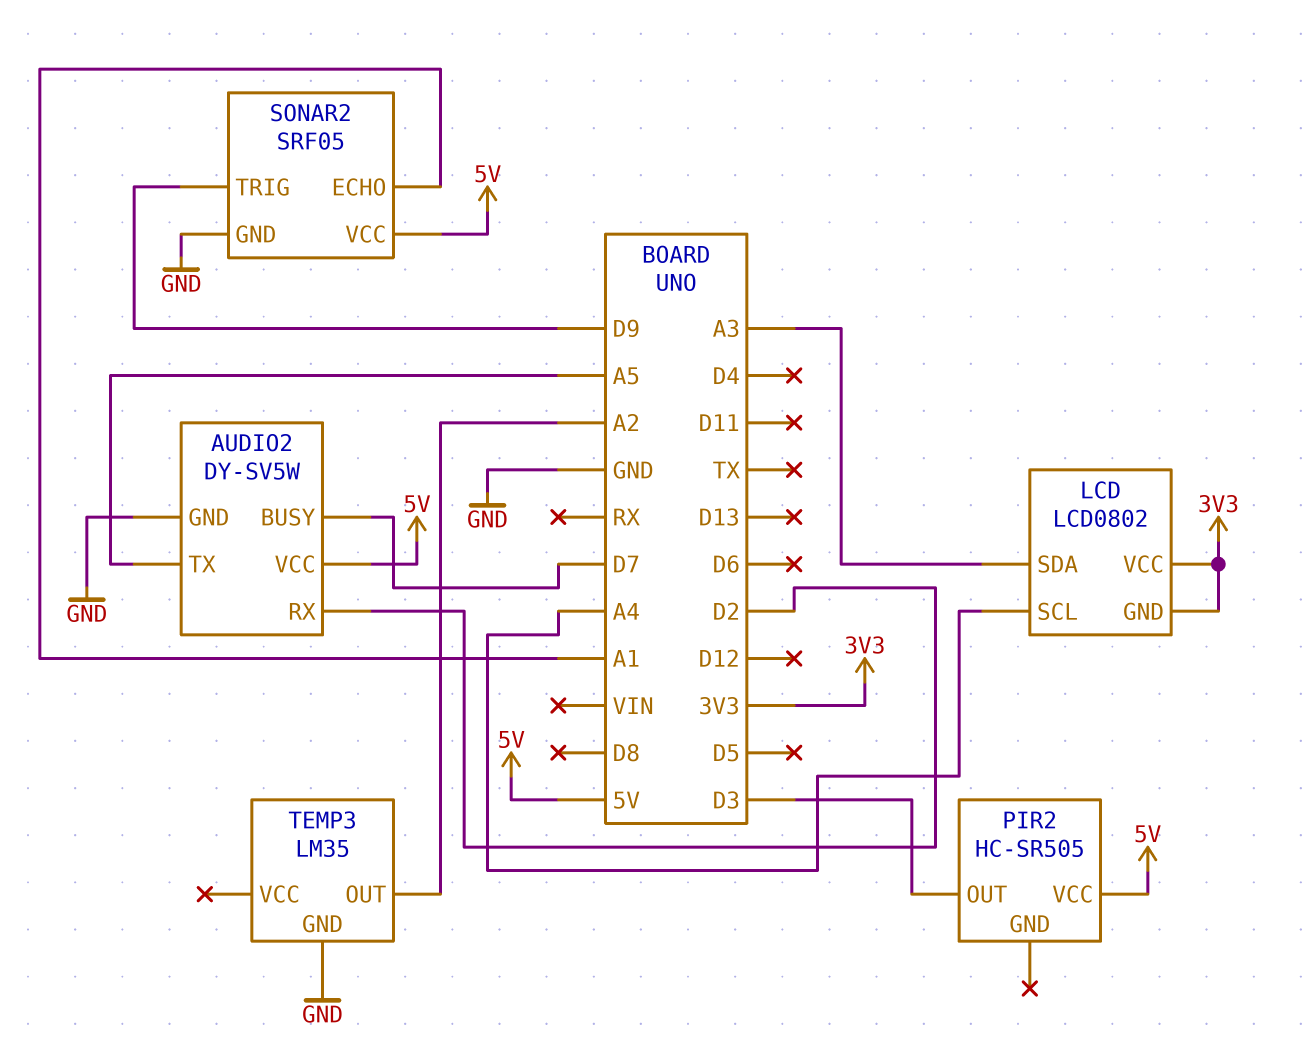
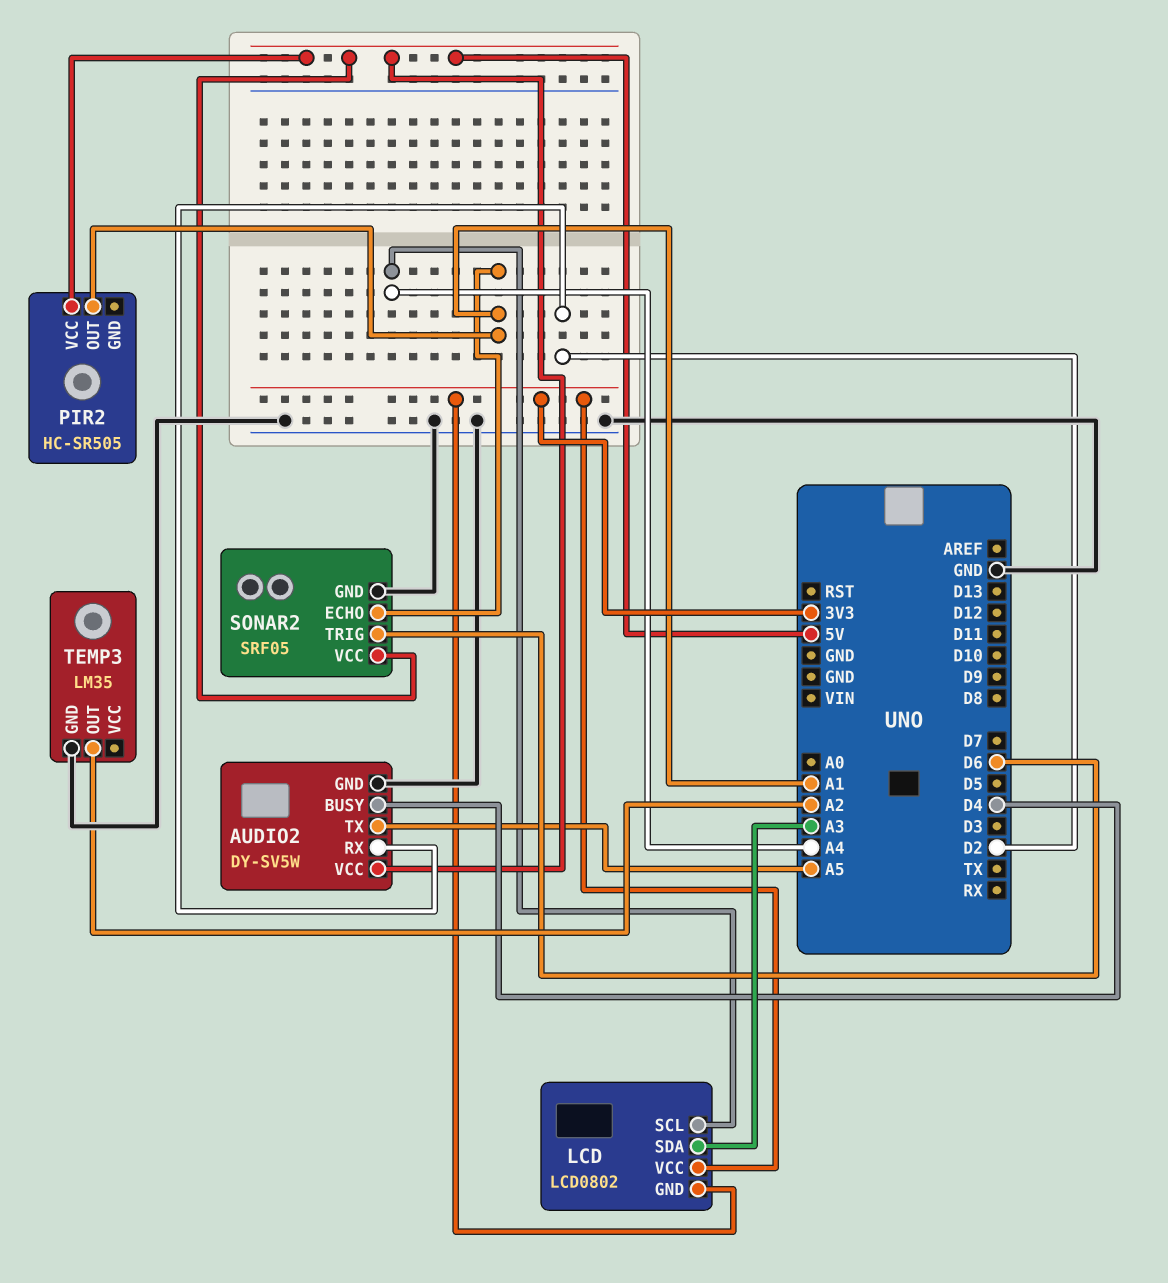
AUDIO2 pin BUSY: D7 -> D4
PIR2 pin OUT: D3 -> A1
SONAR2 pin TRIG: D9 -> D6

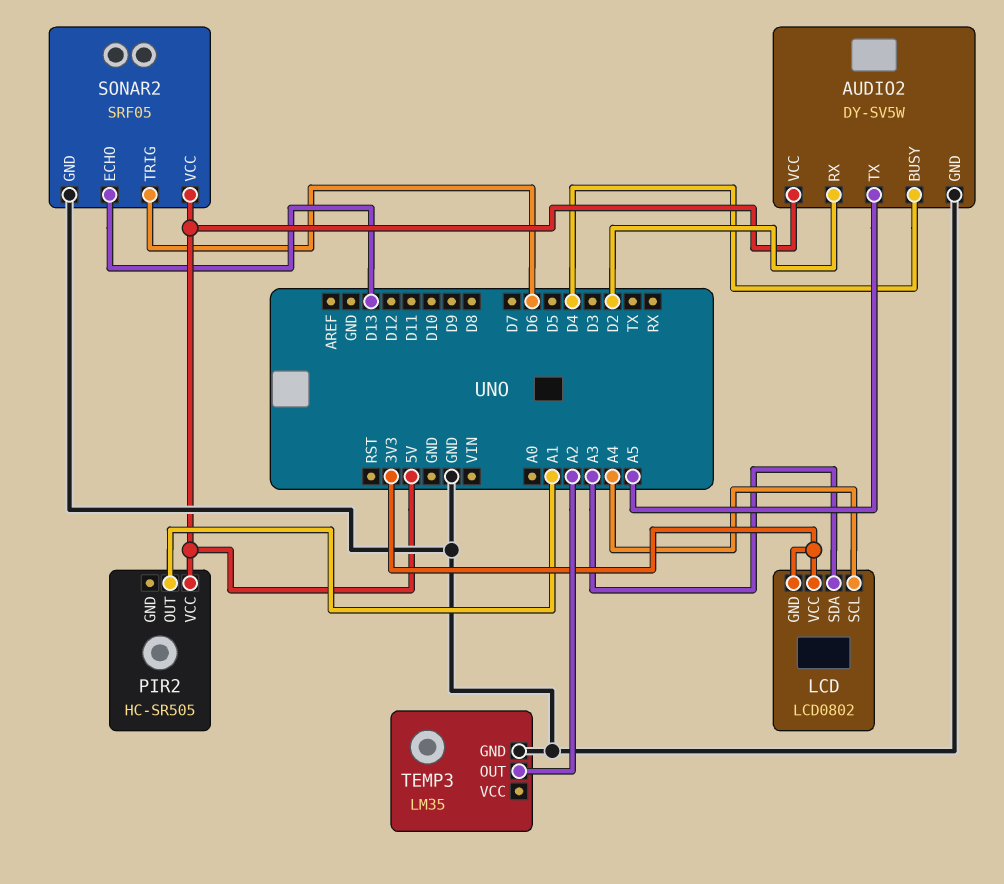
SONAR2 pin ECHO: A1 -> D13

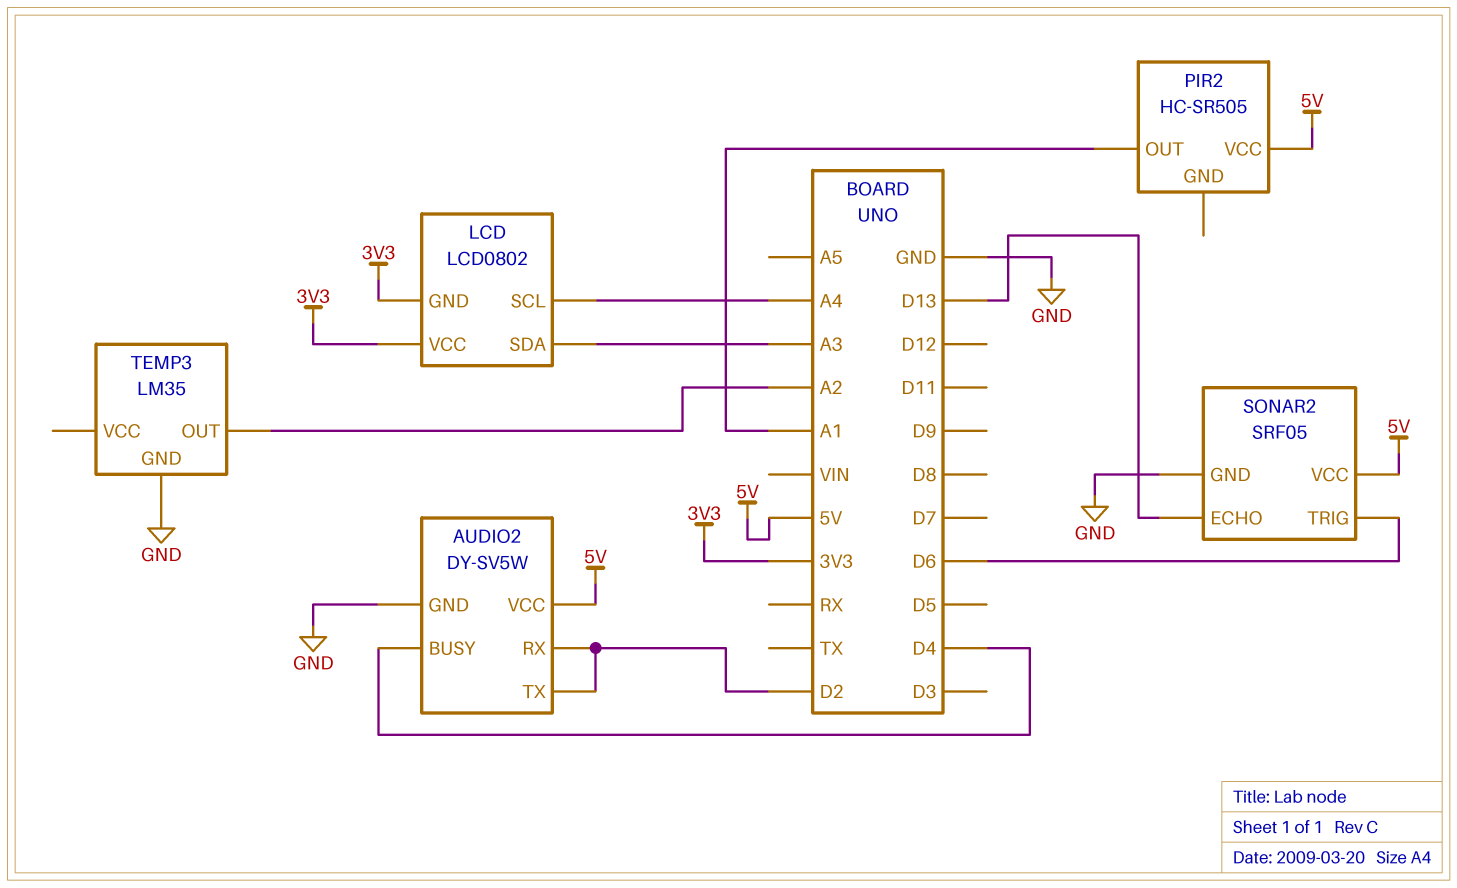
AUDIO2 pin TX: A5 -> D2

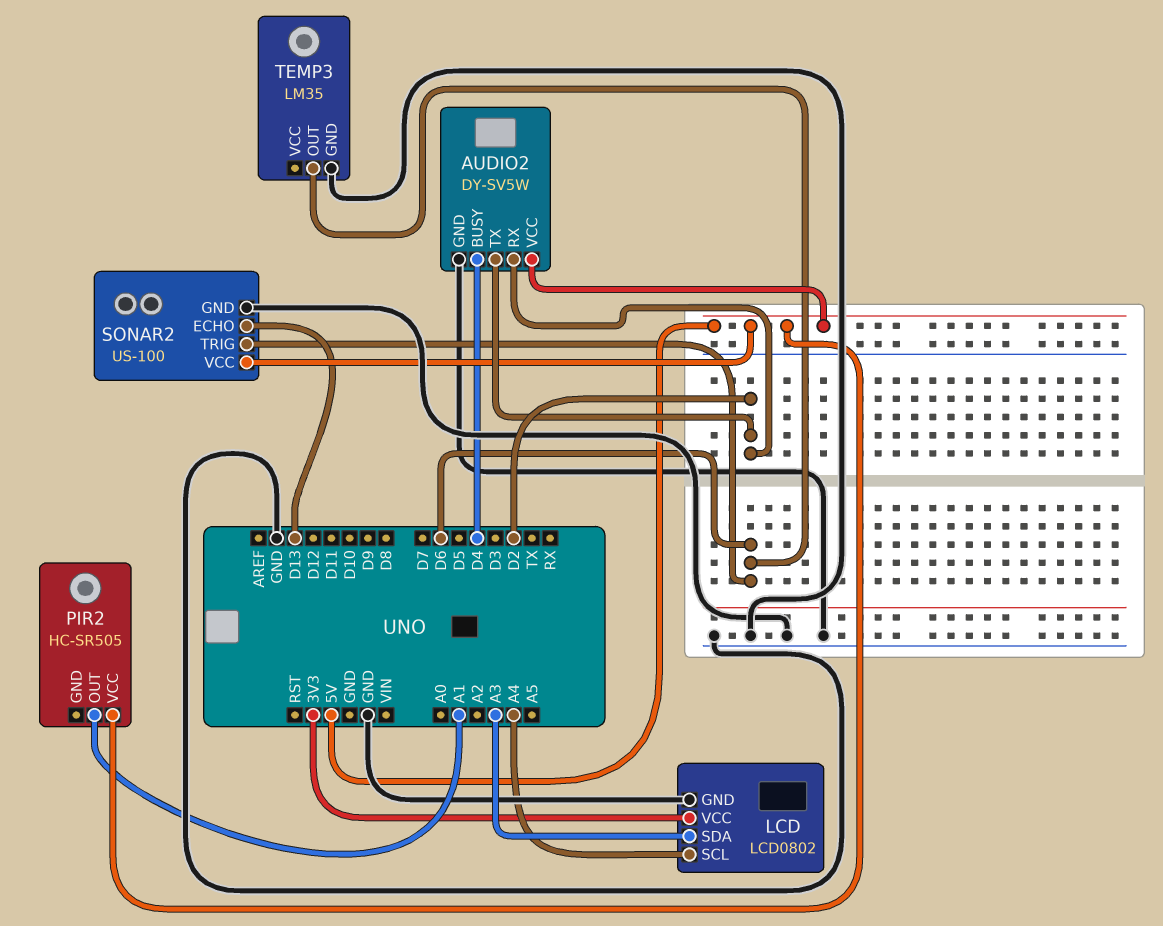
LCD pin GND: 3V3 -> GND
SONAR2: SRF05 -> US-100
TEMP3 pin OUT: A2 -> D6

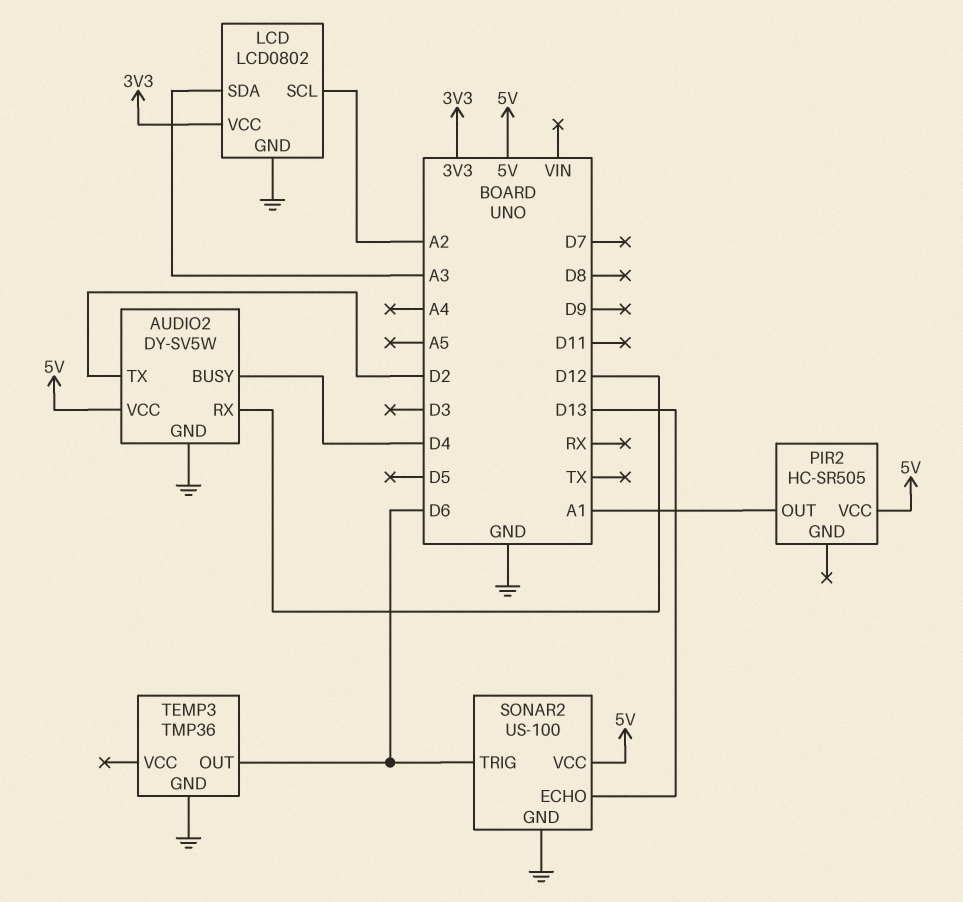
AUDIO2 pin RX: D2 -> D12
LCD pin SCL: A4 -> A2
TEMP3: LM35 -> TMP36

